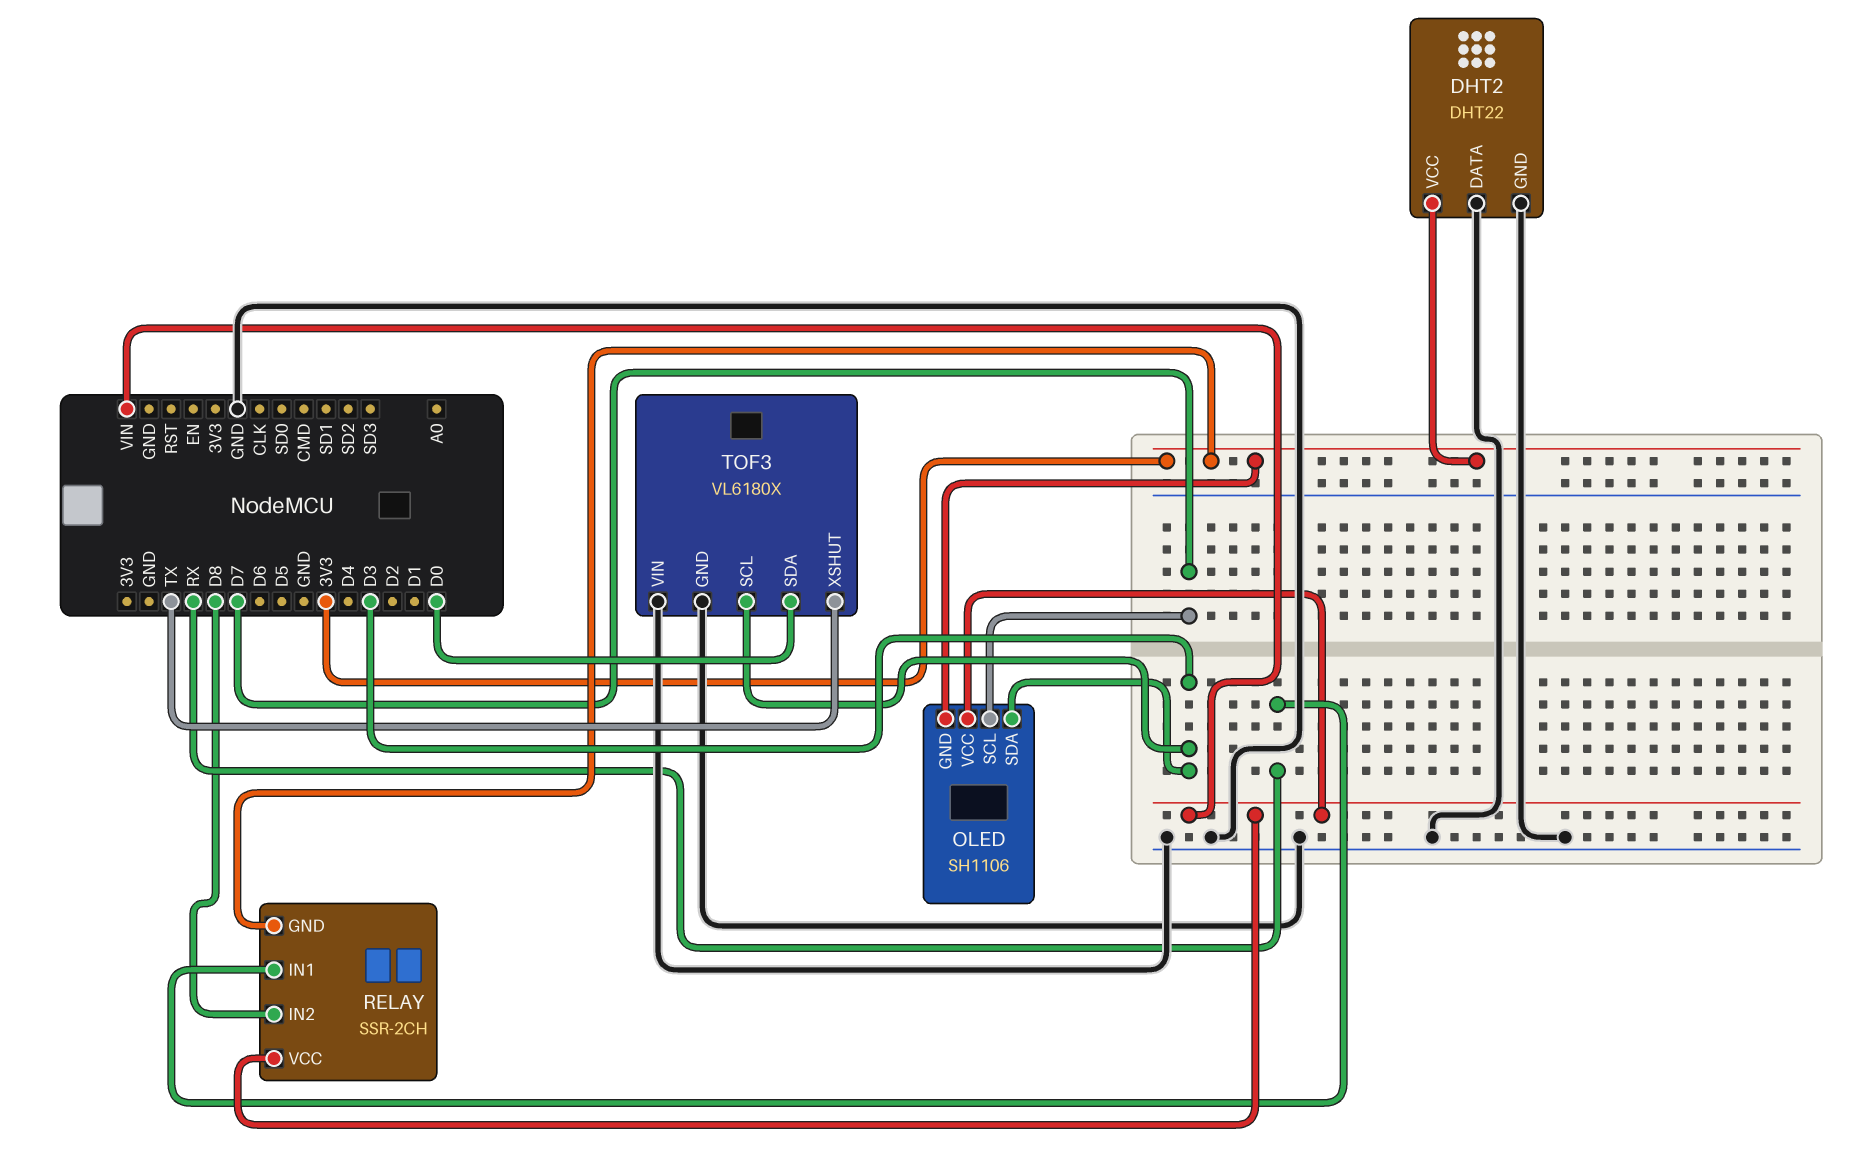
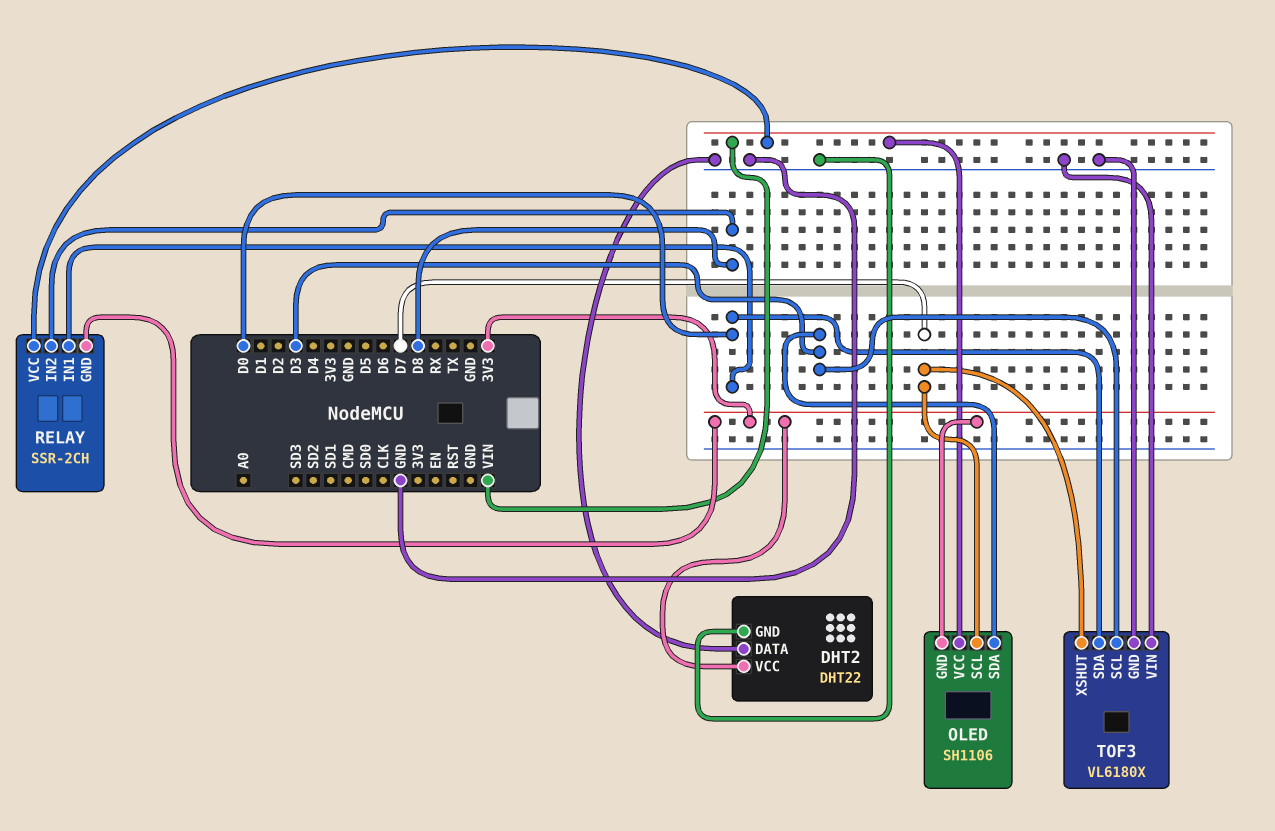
RELAY pin IN1: RX -> D0
TOF3 pin XSHUT: TX -> D7

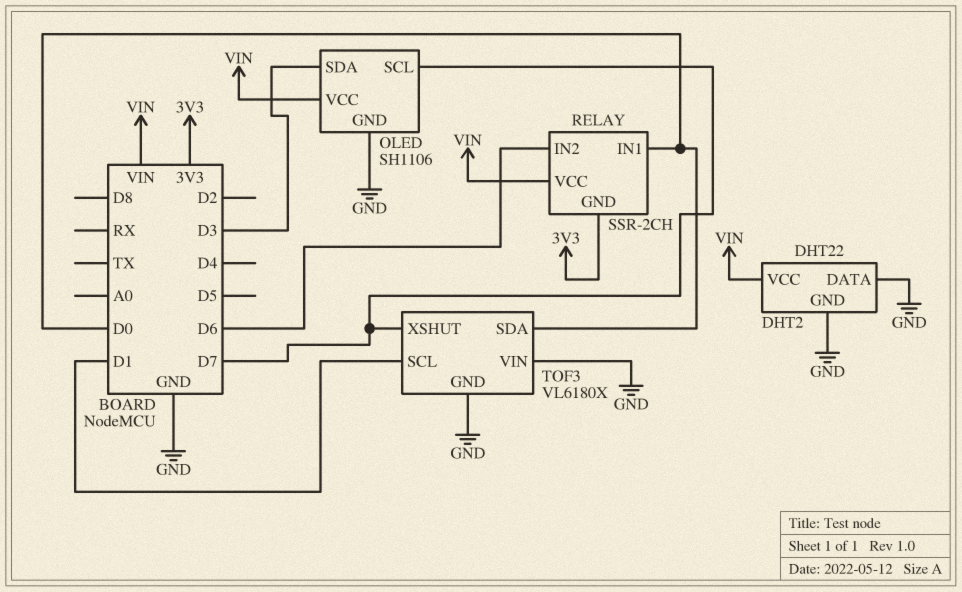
DHT2 pin VCC: 3V3 -> VIN
OLED pin GND: 3V3 -> GND
RELAY pin IN2: D8 -> D6
TOF3 pin SCL: D3 -> D1

